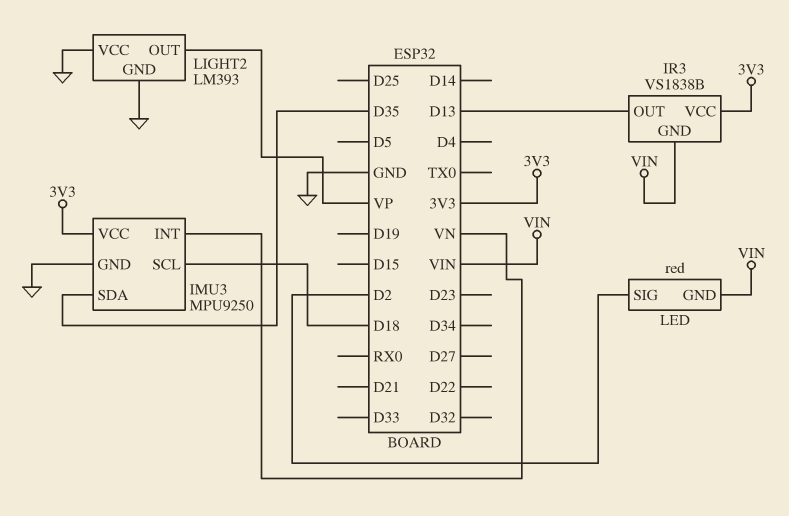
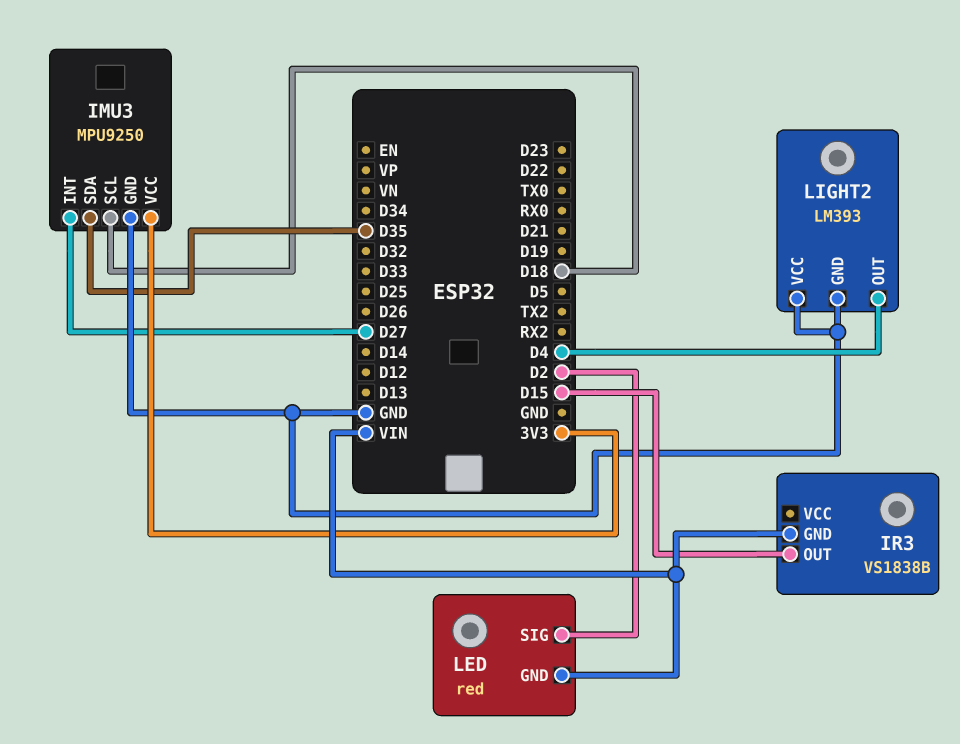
IMU3 pin INT: VN -> D27
IR3 pin OUT: D13 -> D15
IR3 pin VCC: 3V3 -> none
LIGHT2 pin OUT: VP -> D4

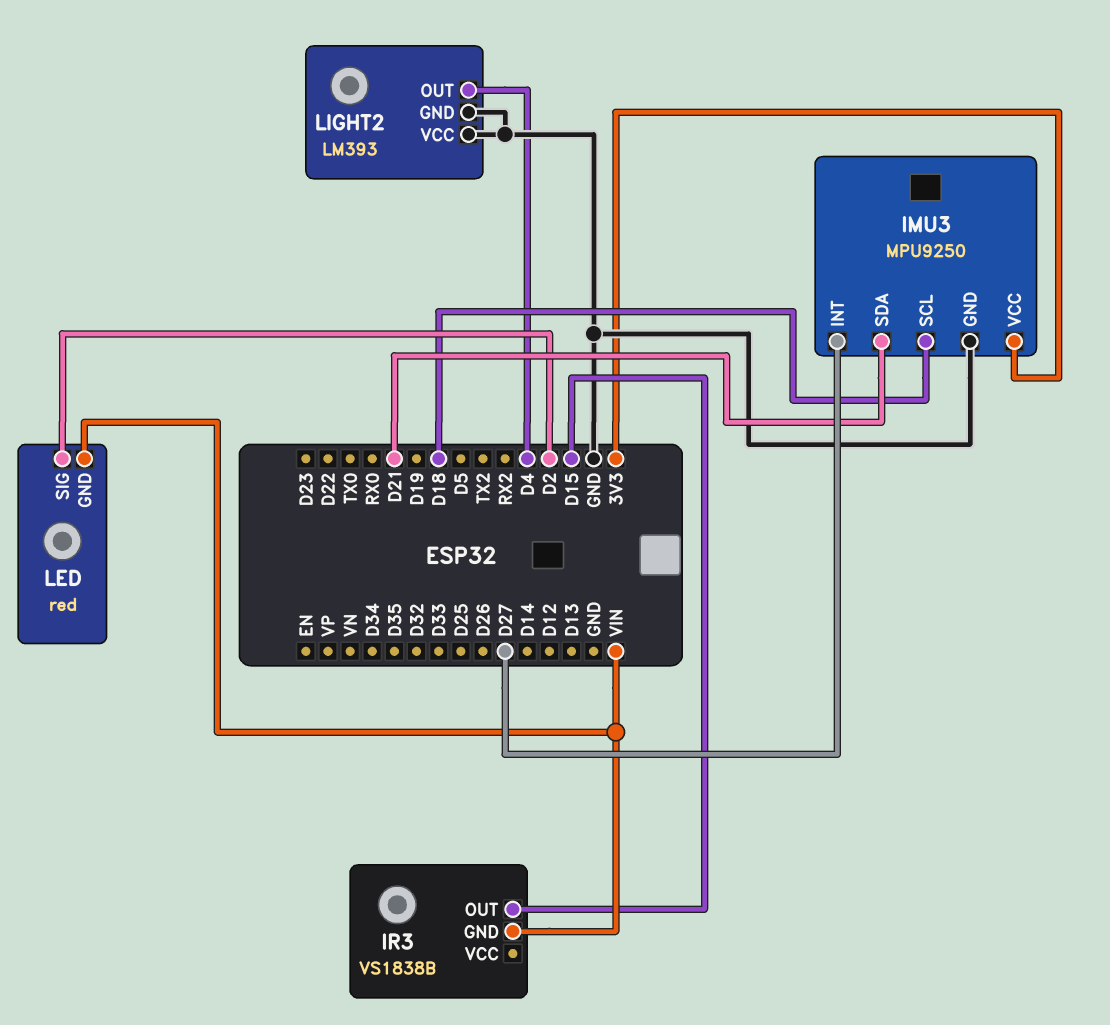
IMU3 pin SDA: D35 -> D21

